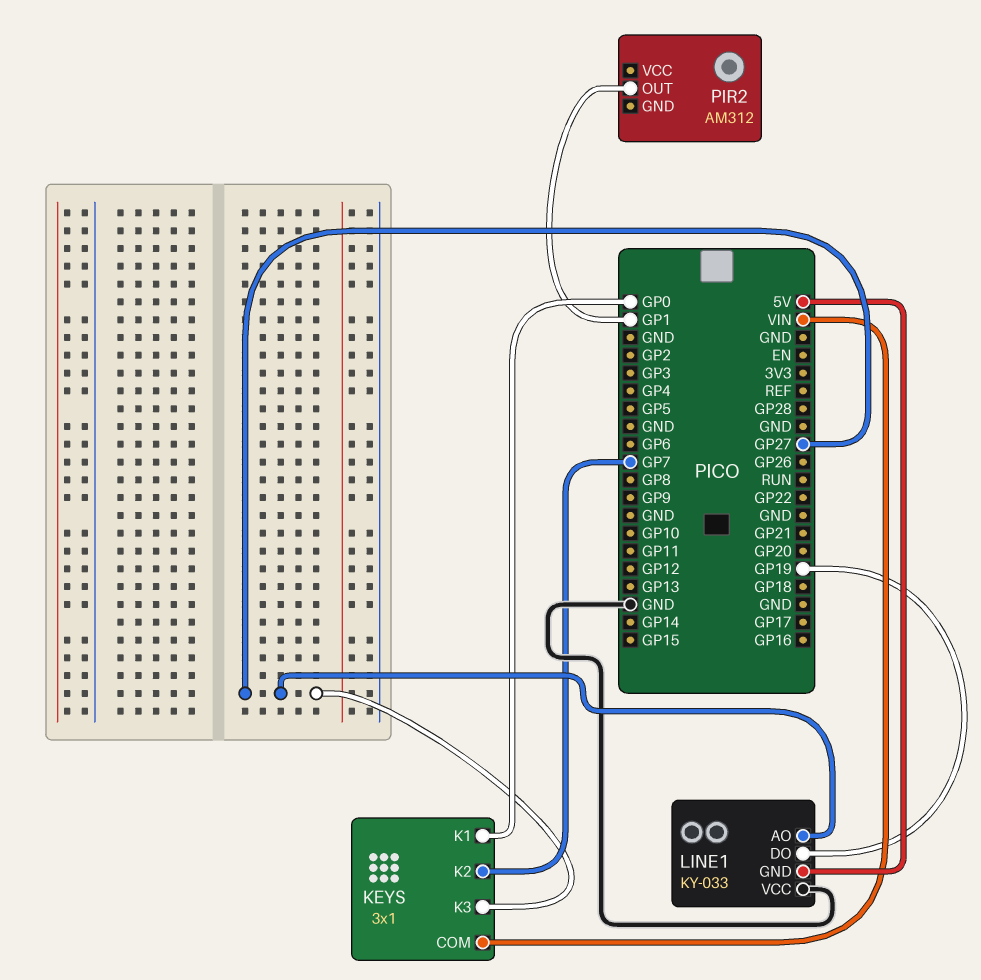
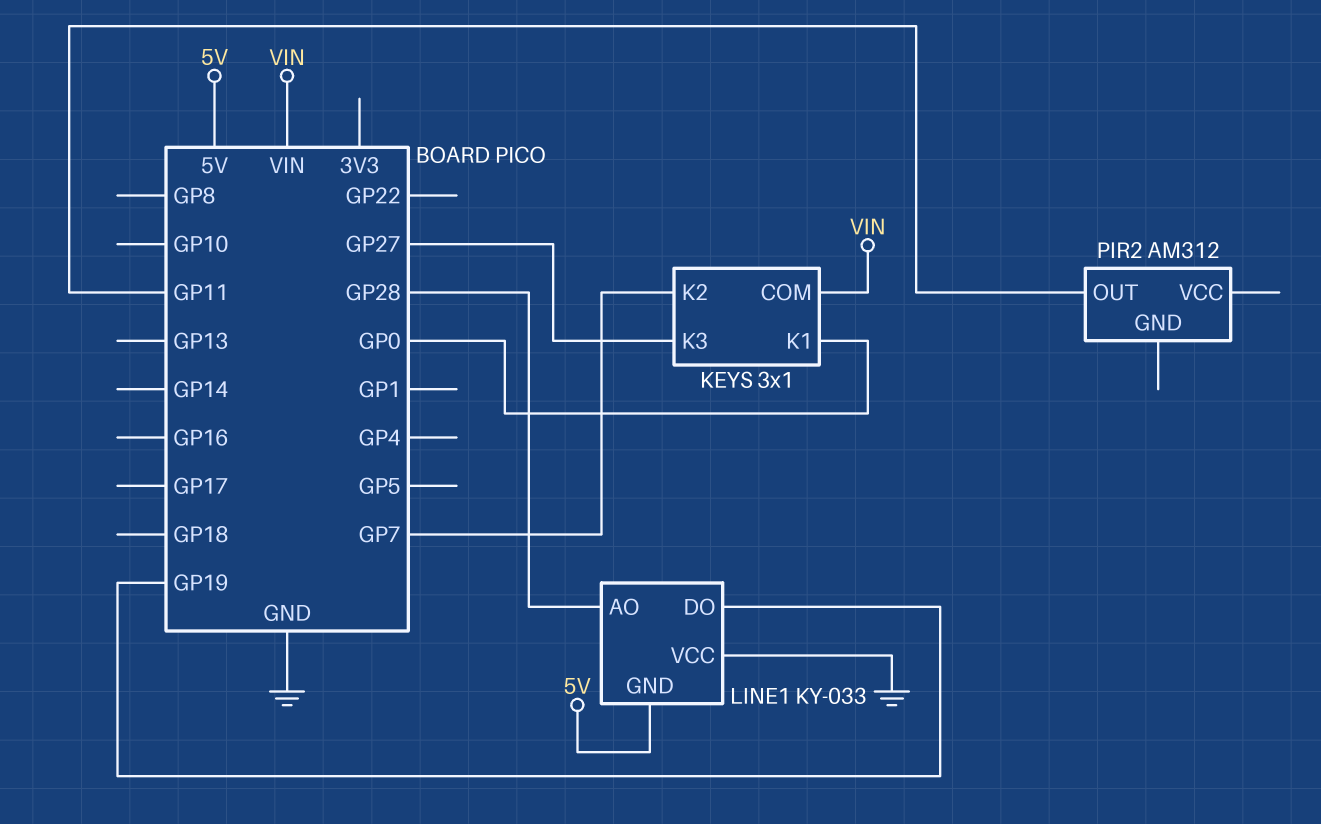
LINE1 pin AO: GP27 -> GP28
PIR2 pin OUT: GP1 -> GP11

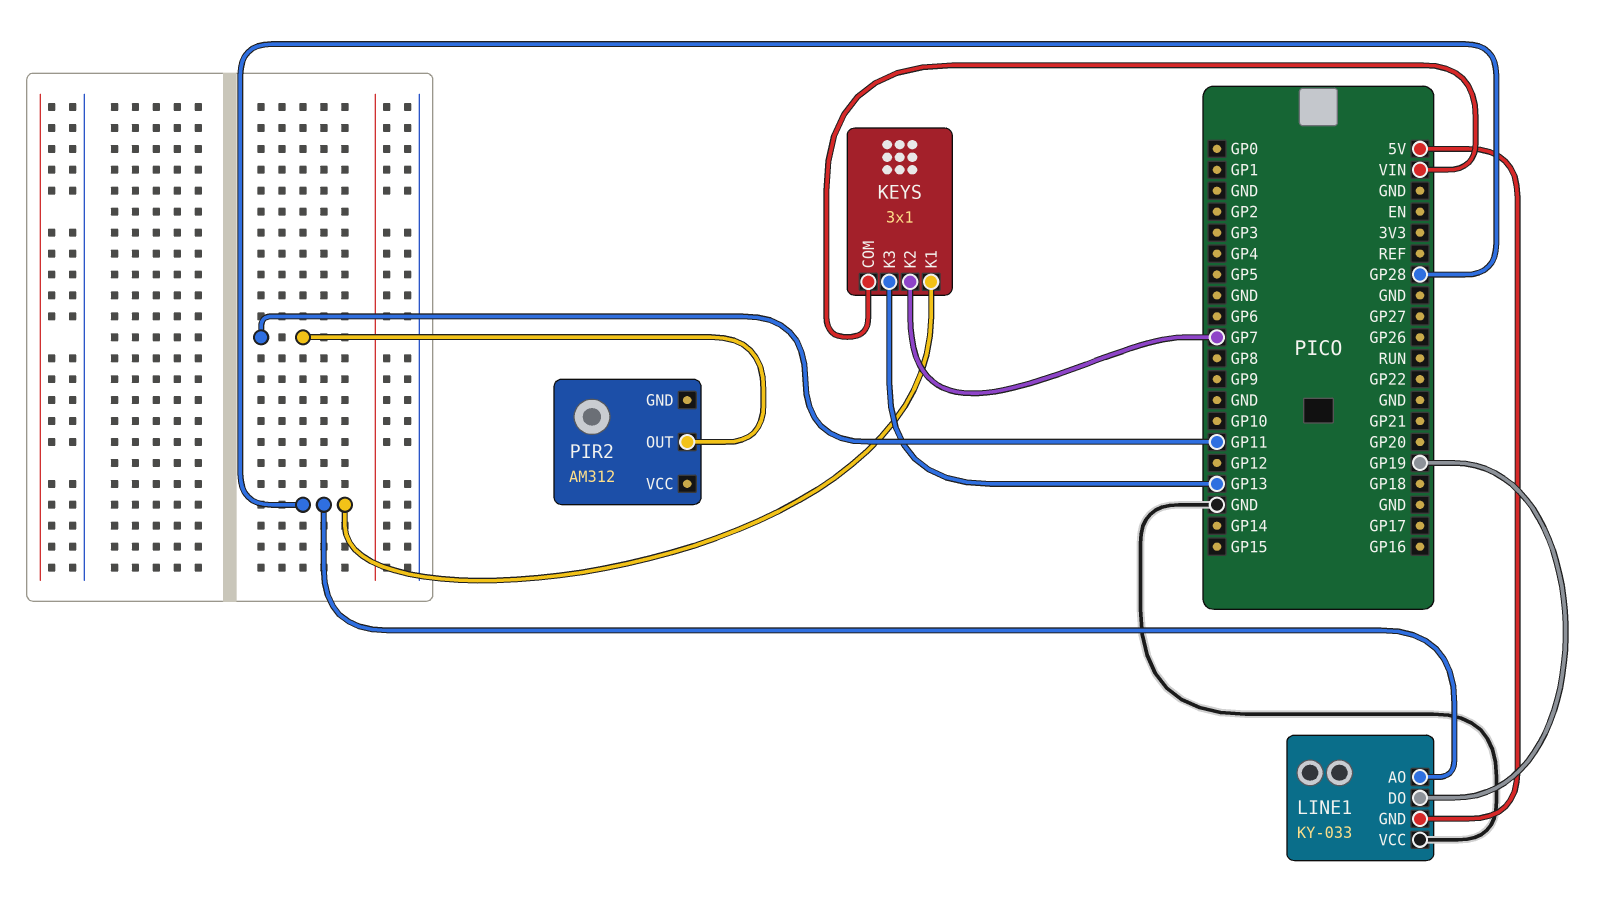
KEYS pin K1: GP0 -> GP28
KEYS pin K3: GP27 -> GP13

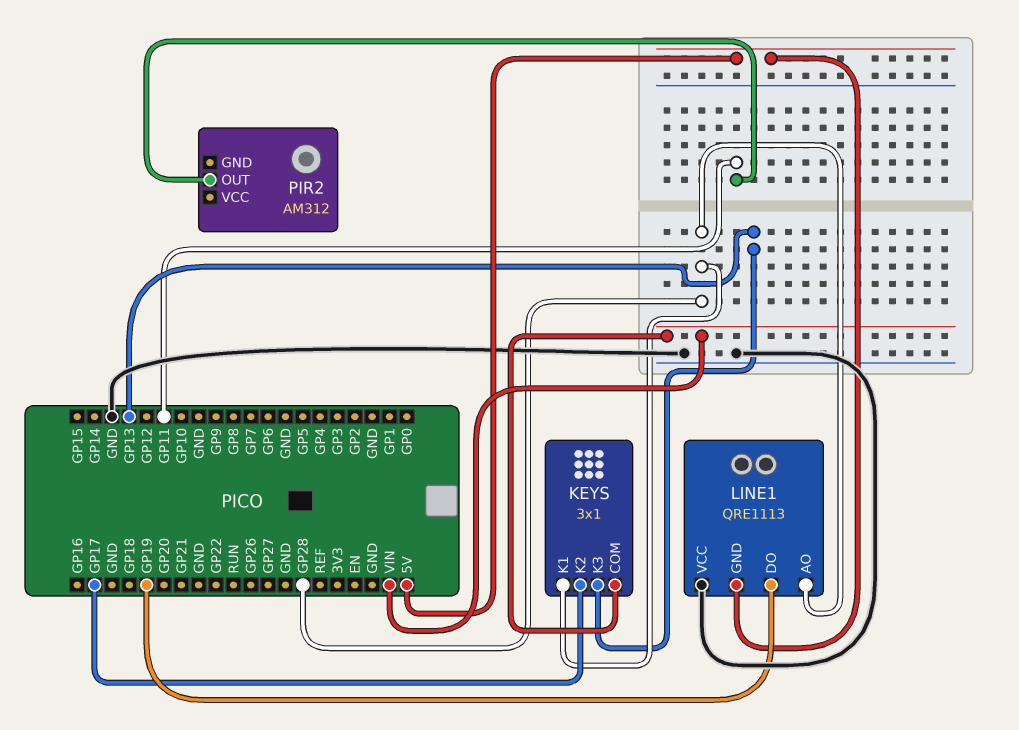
KEYS pin K2: GP7 -> GP17
LINE1: KY-033 -> QRE1113

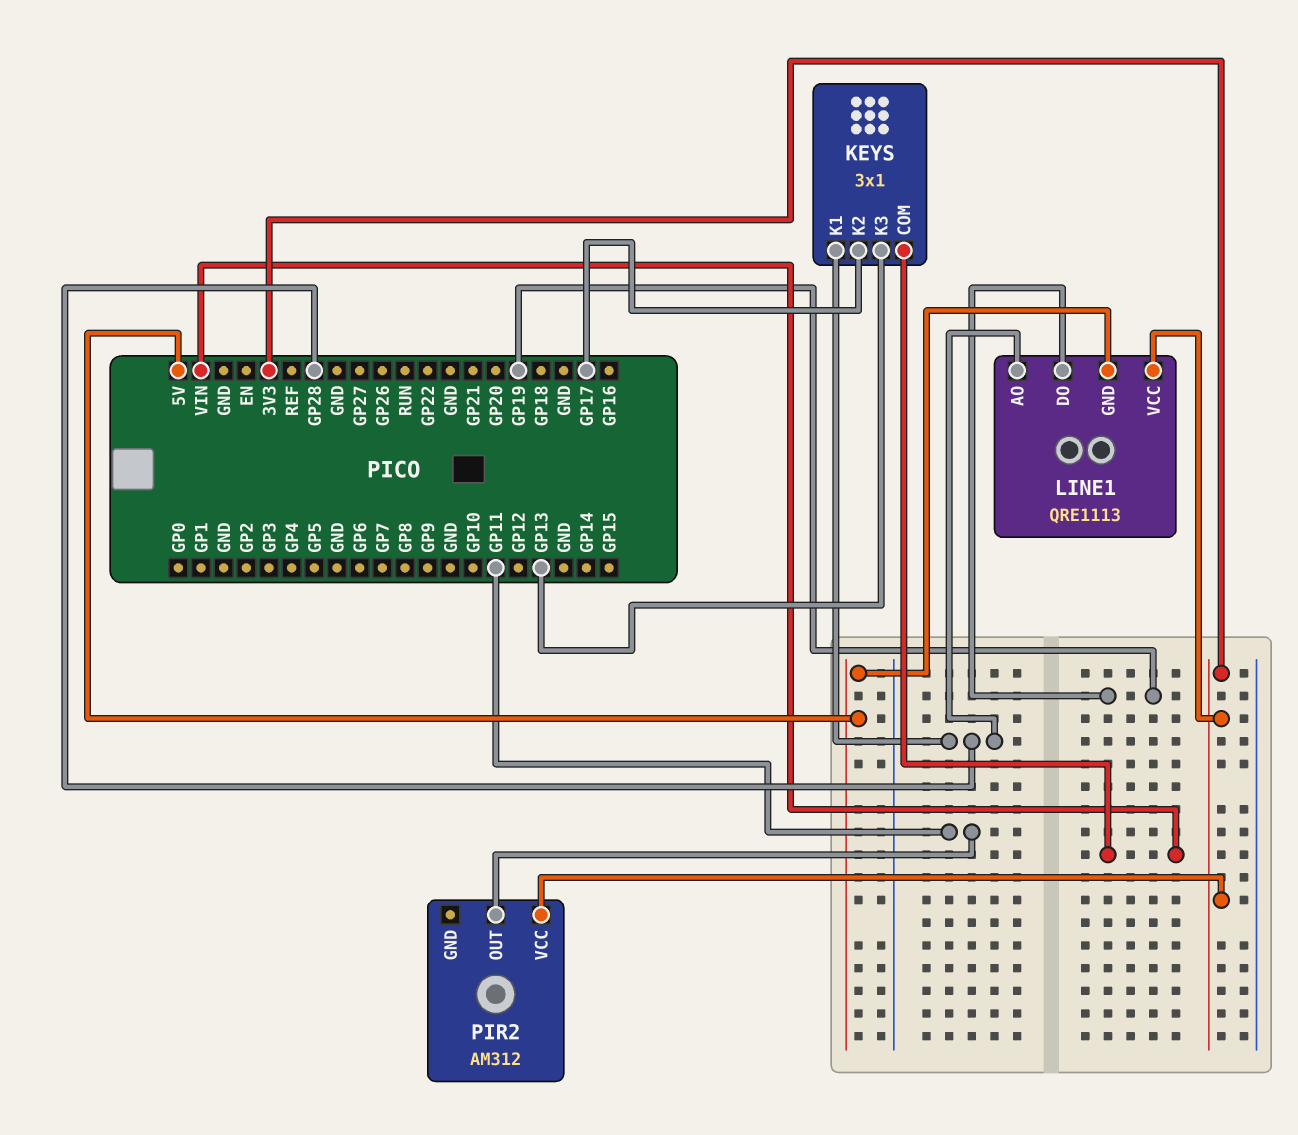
LINE1 pin VCC: GND -> 3V3
PIR2 pin VCC: none -> 3V3

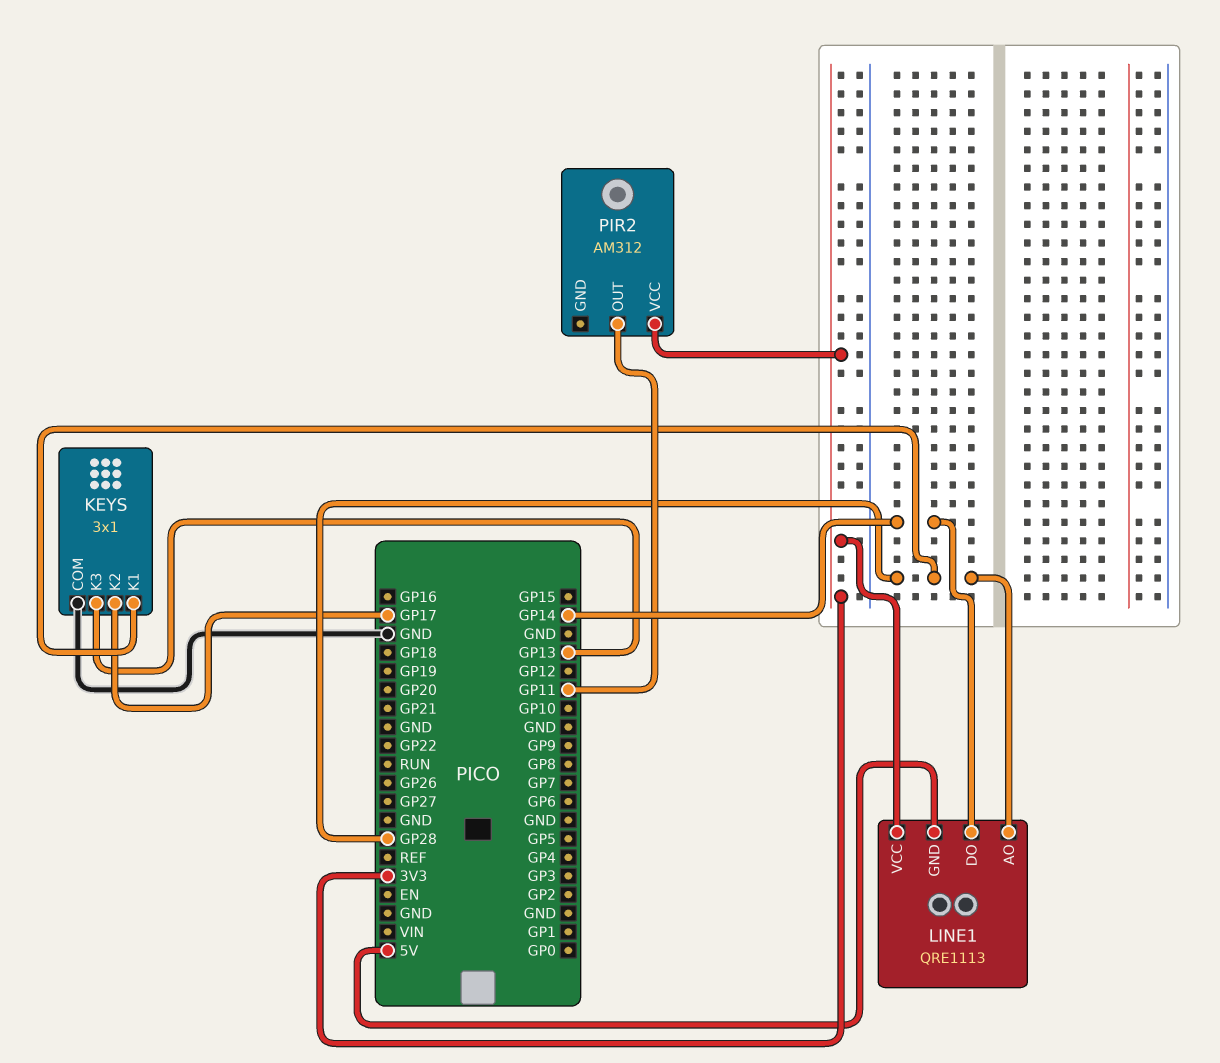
KEYS pin COM: VIN -> GND
LINE1 pin DO: GP19 -> GP14

